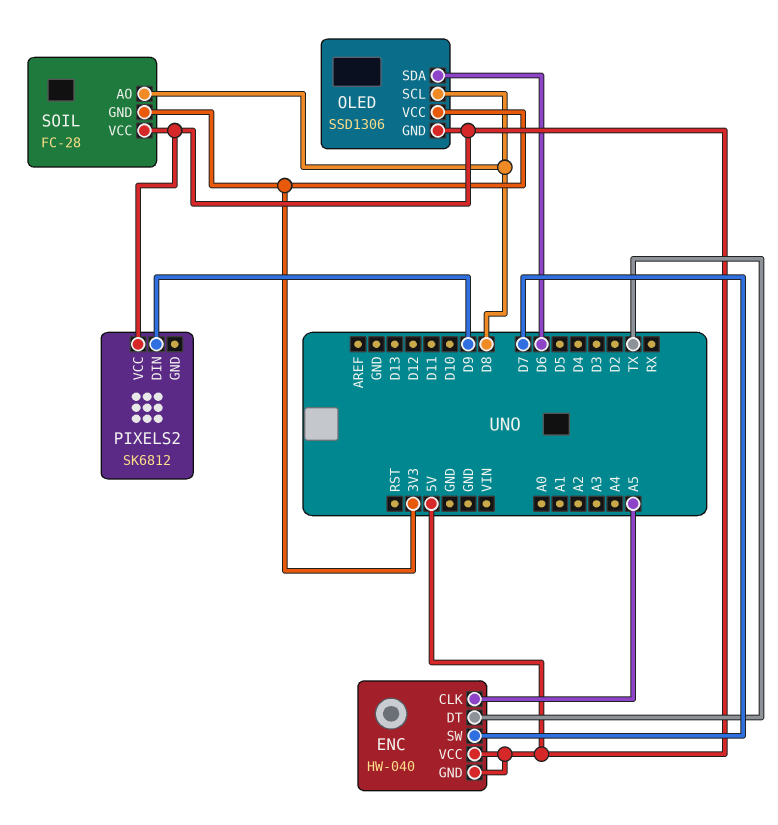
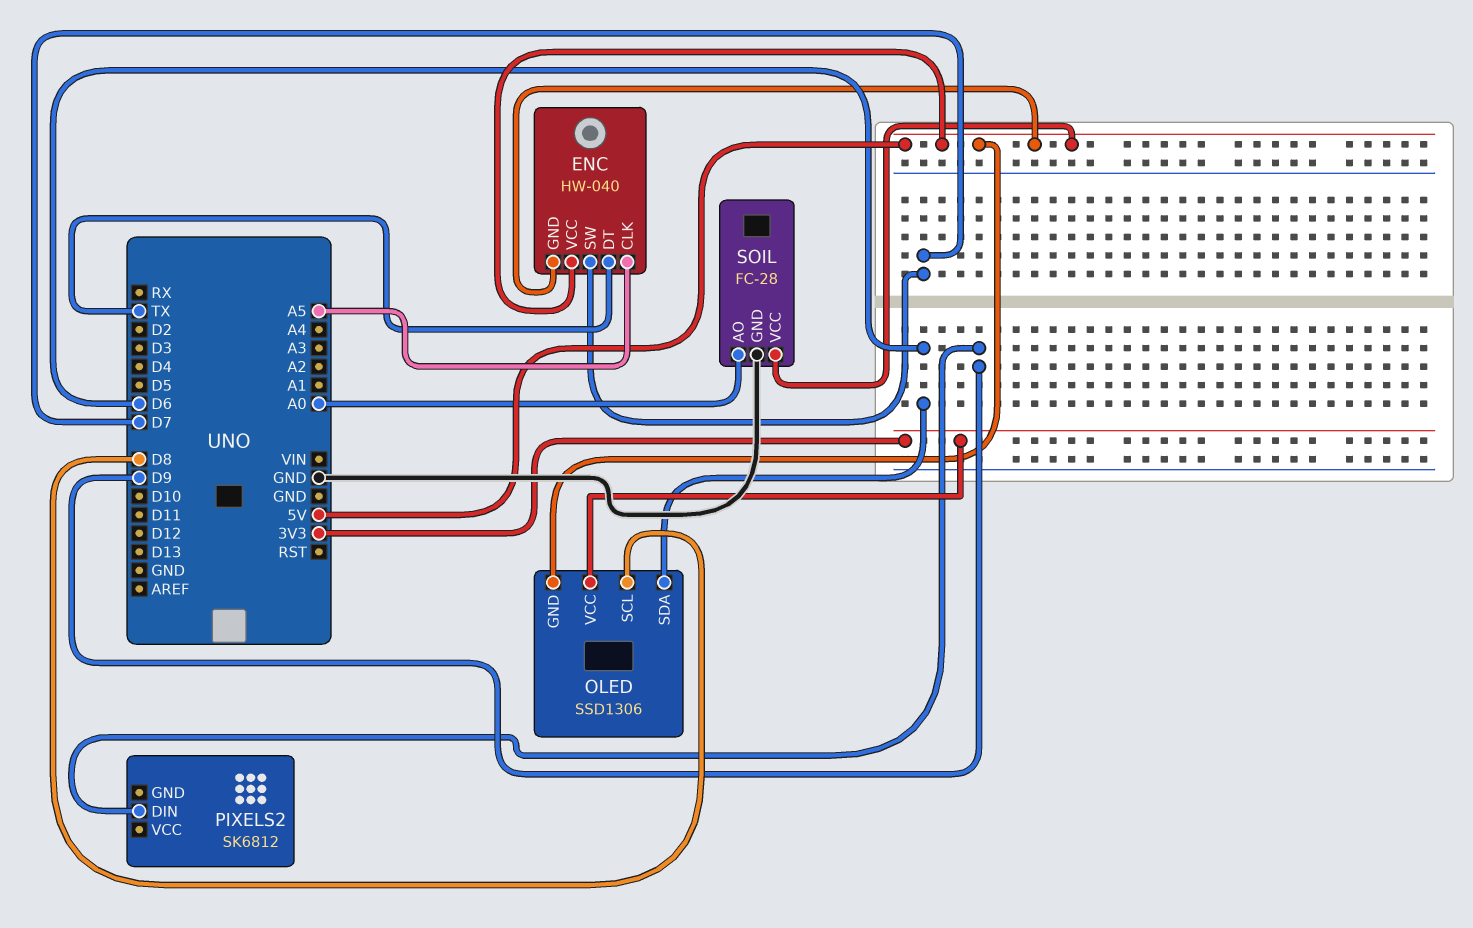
PIXELS2 pin VCC: 5V -> none
SOIL pin AO: D8 -> A0
SOIL pin GND: 3V3 -> GND

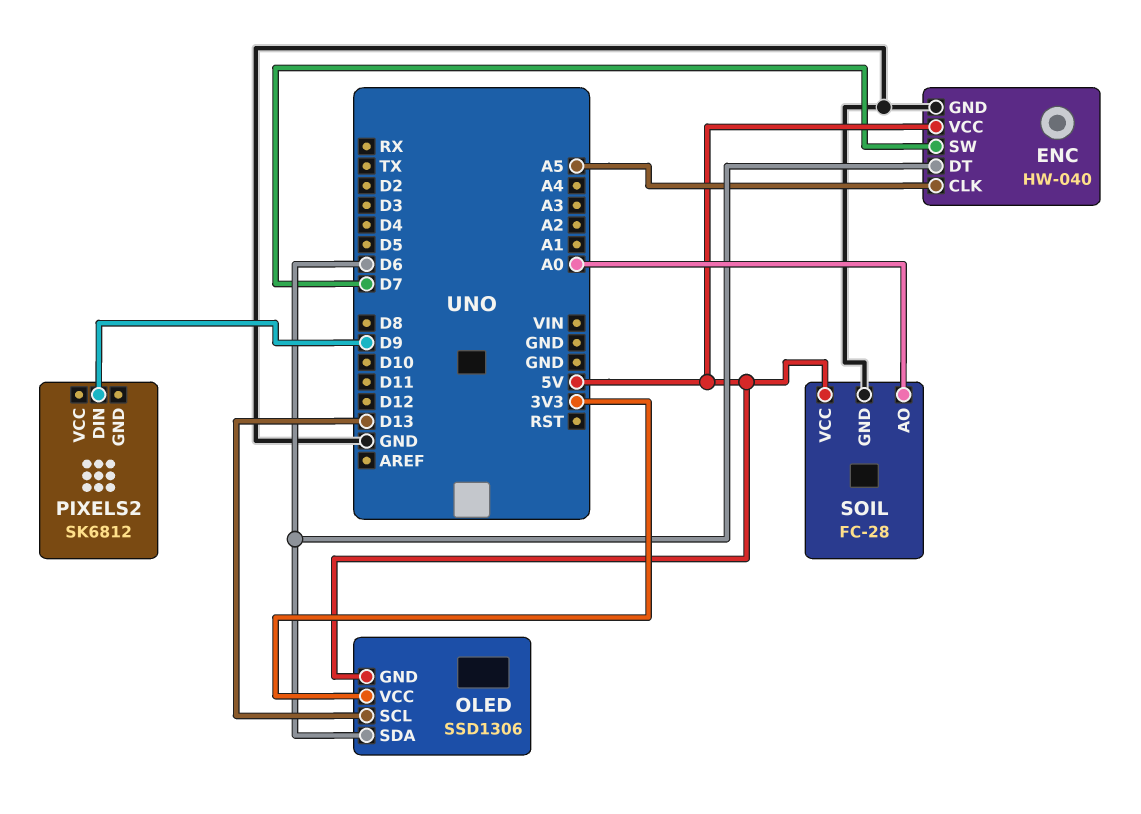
ENC pin DT: TX -> D6
ENC pin GND: 5V -> GND
OLED pin SCL: D8 -> D13

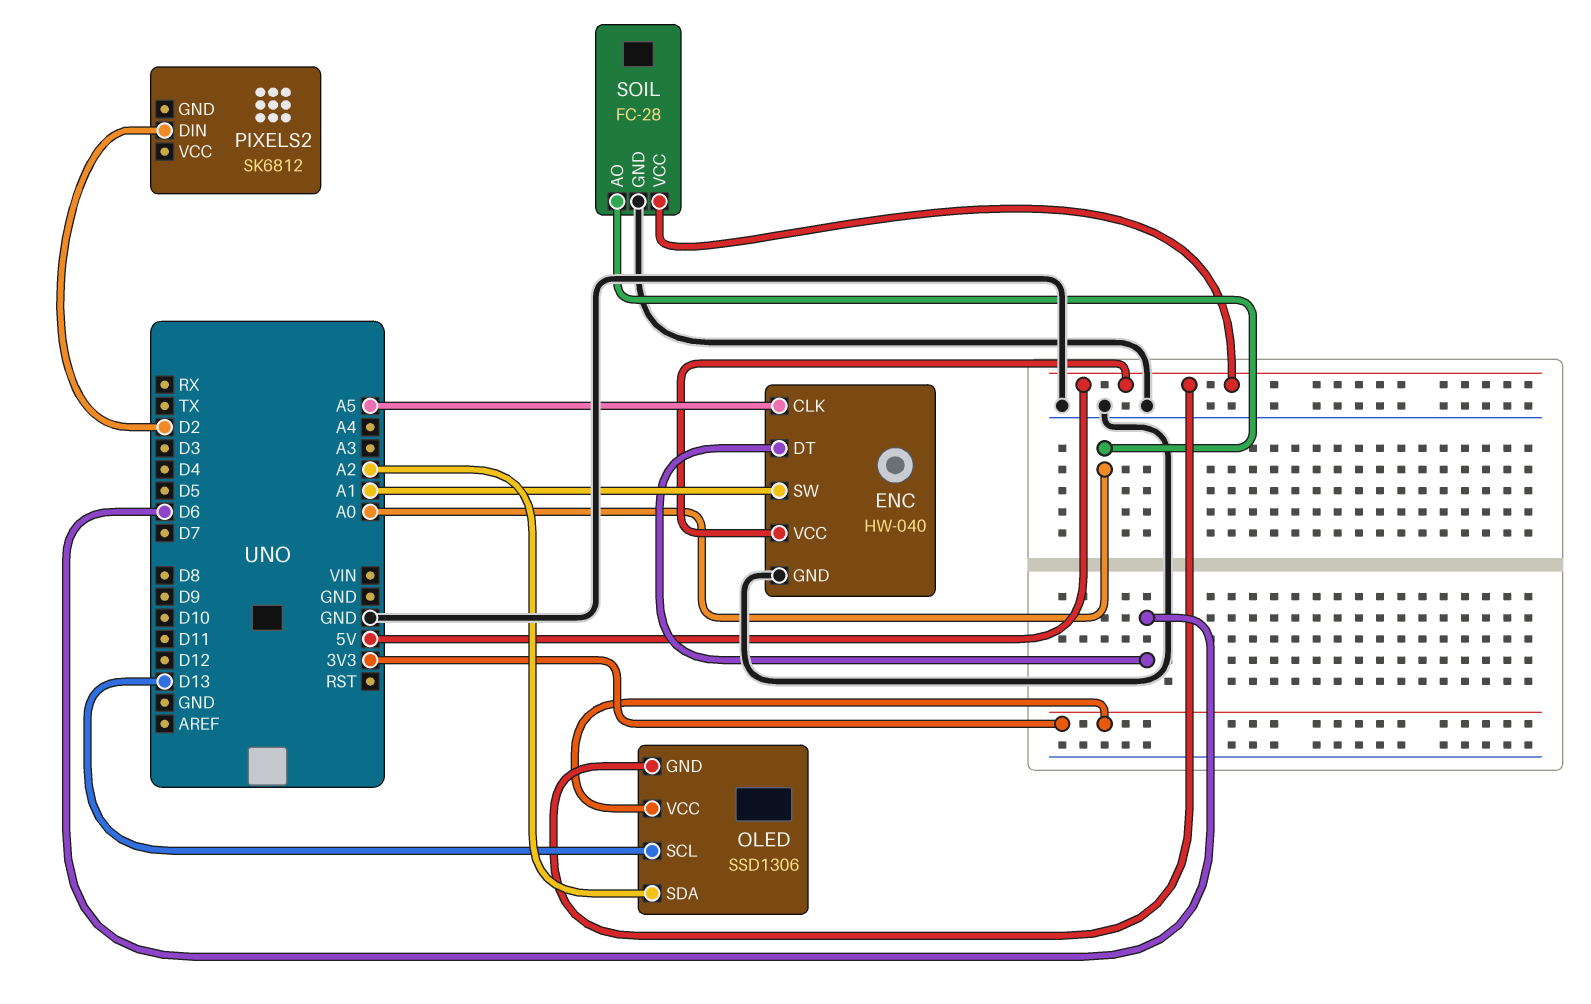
ENC pin SW: D7 -> A1
OLED pin SDA: D6 -> A2
PIXELS2 pin DIN: D9 -> D2

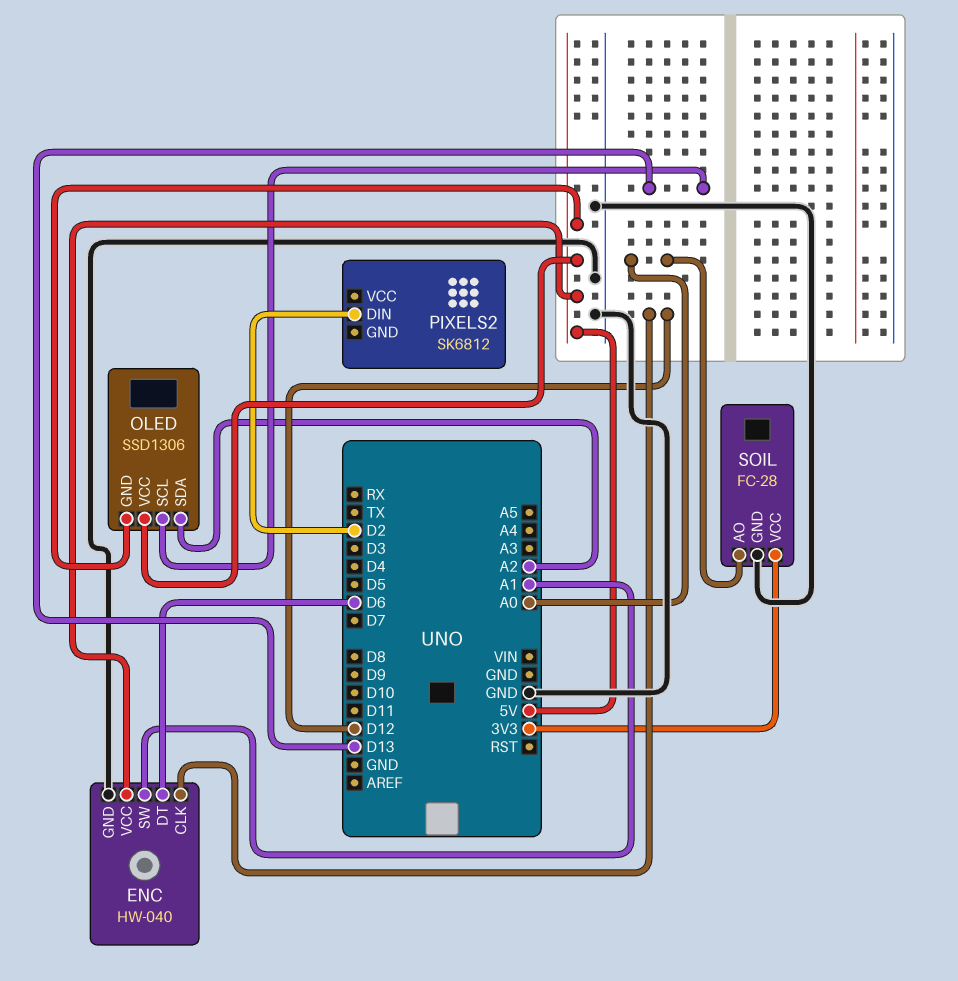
ENC pin CLK: A5 -> D12
OLED pin VCC: 3V3 -> 5V
SOIL pin VCC: 5V -> 3V3

